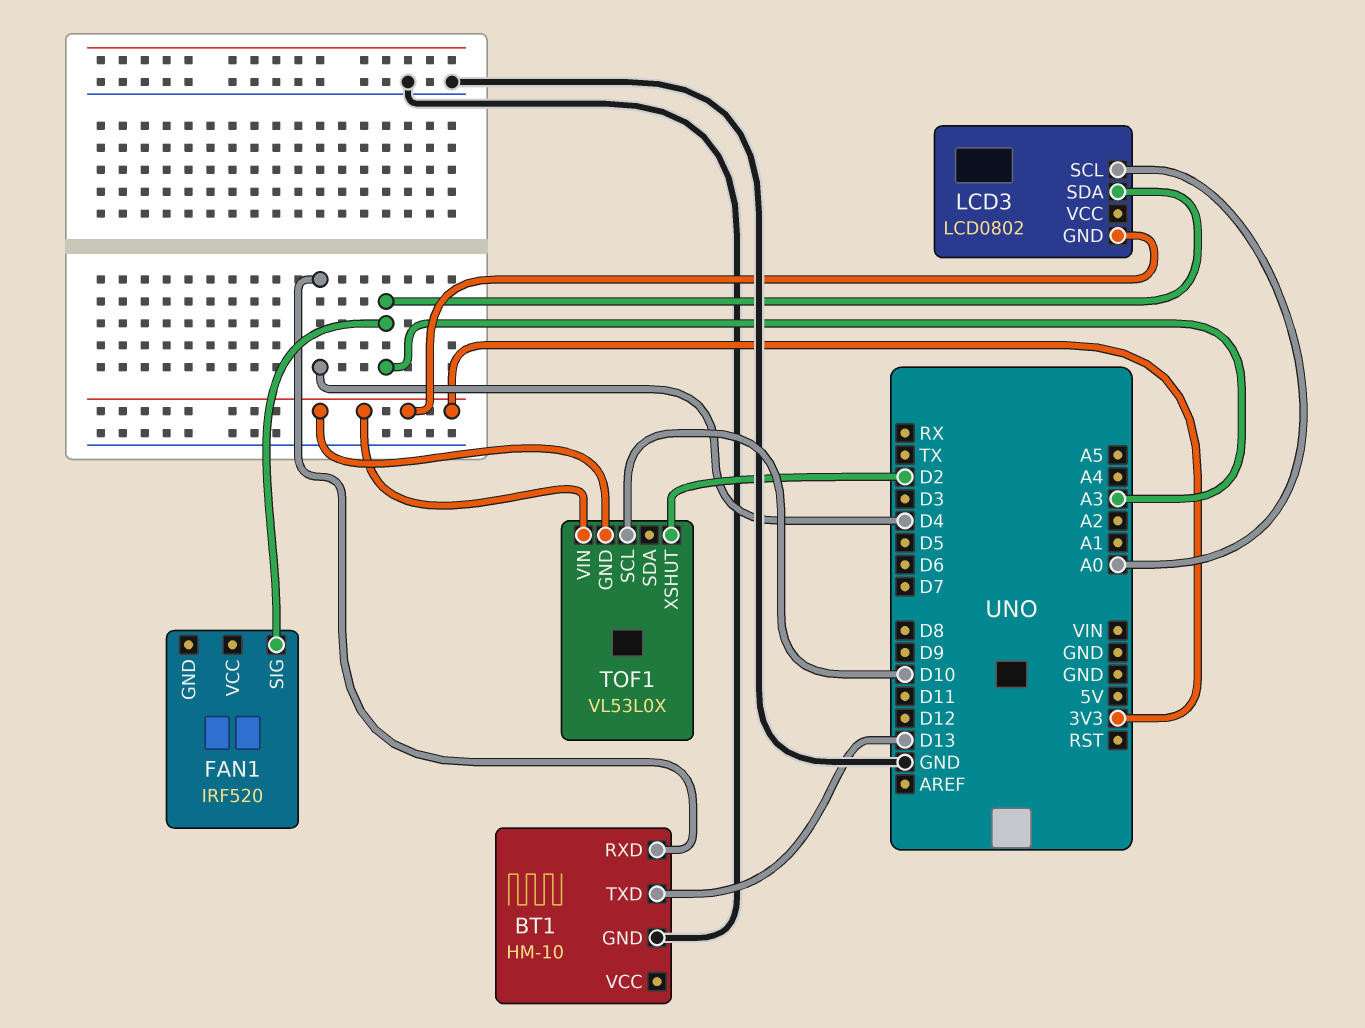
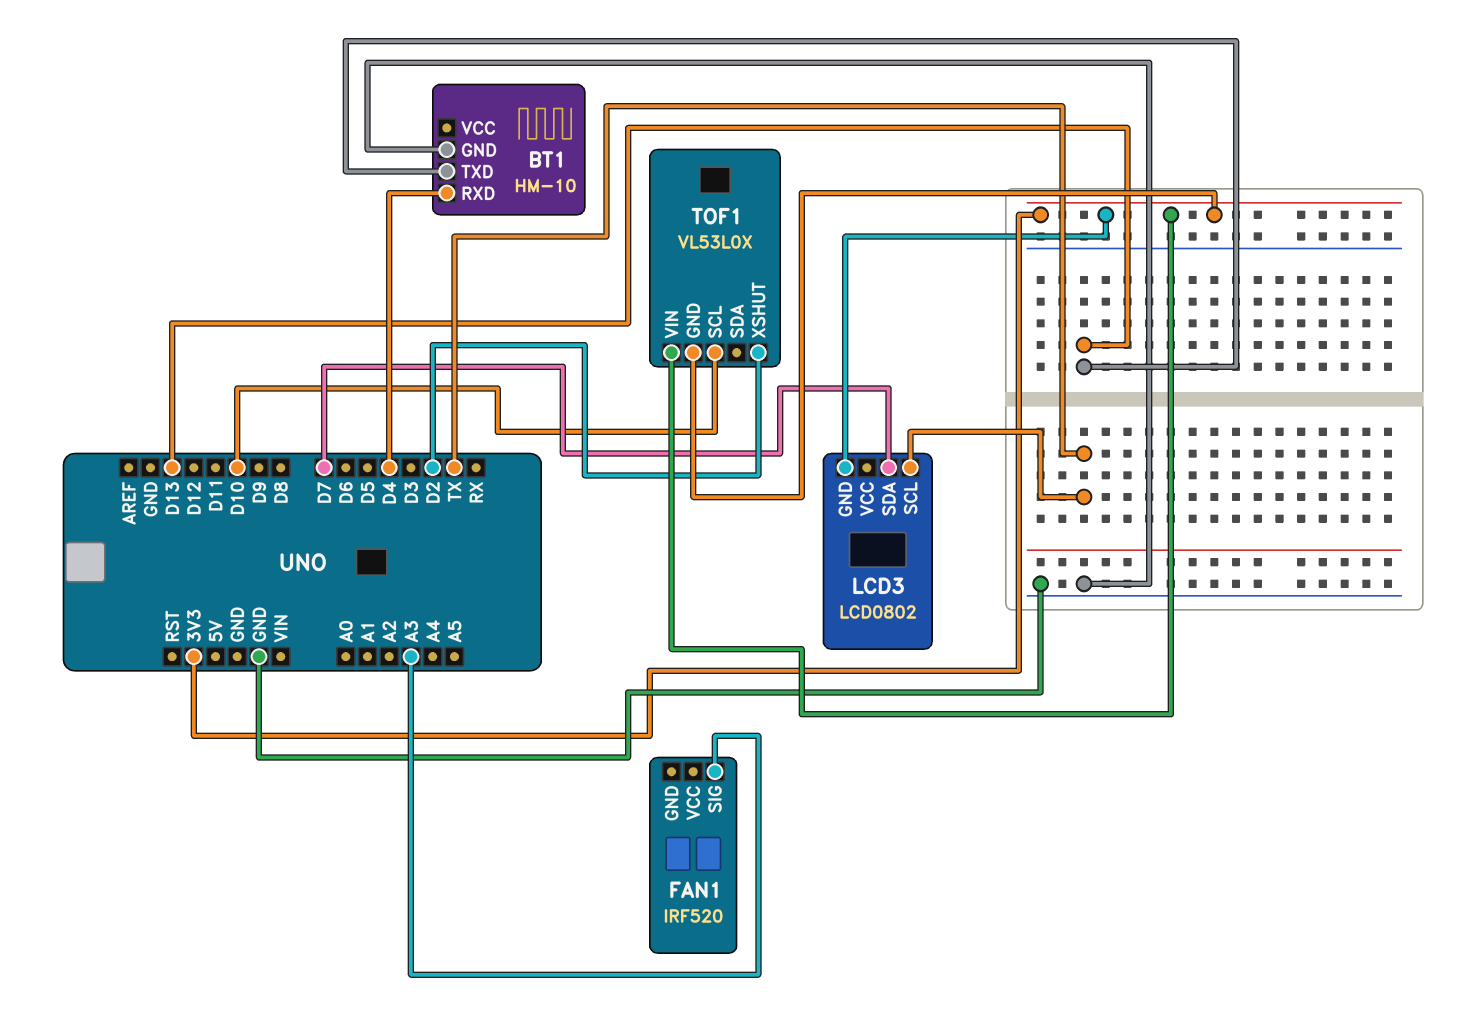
LCD3 pin SCL: A0 -> TX
LCD3 pin SDA: A3 -> D7

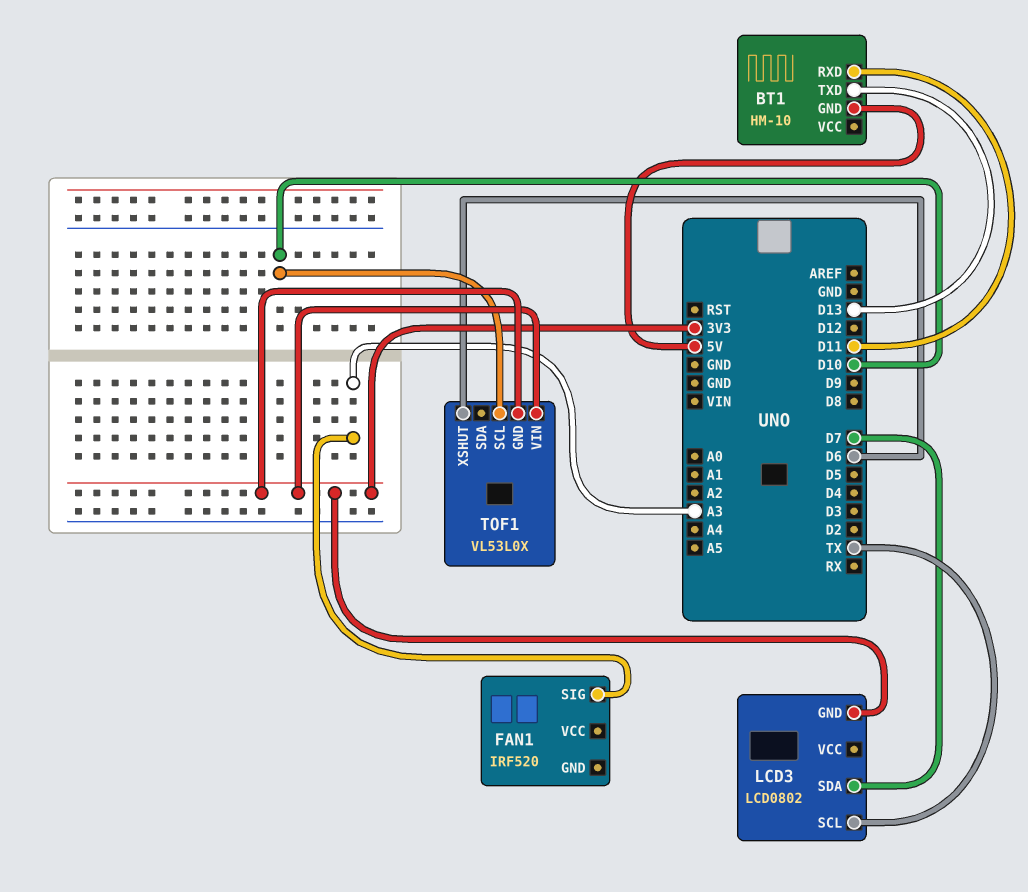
BT1 pin GND: GND -> 5V
BT1 pin RXD: D4 -> D11
TOF1 pin XSHUT: D2 -> D6

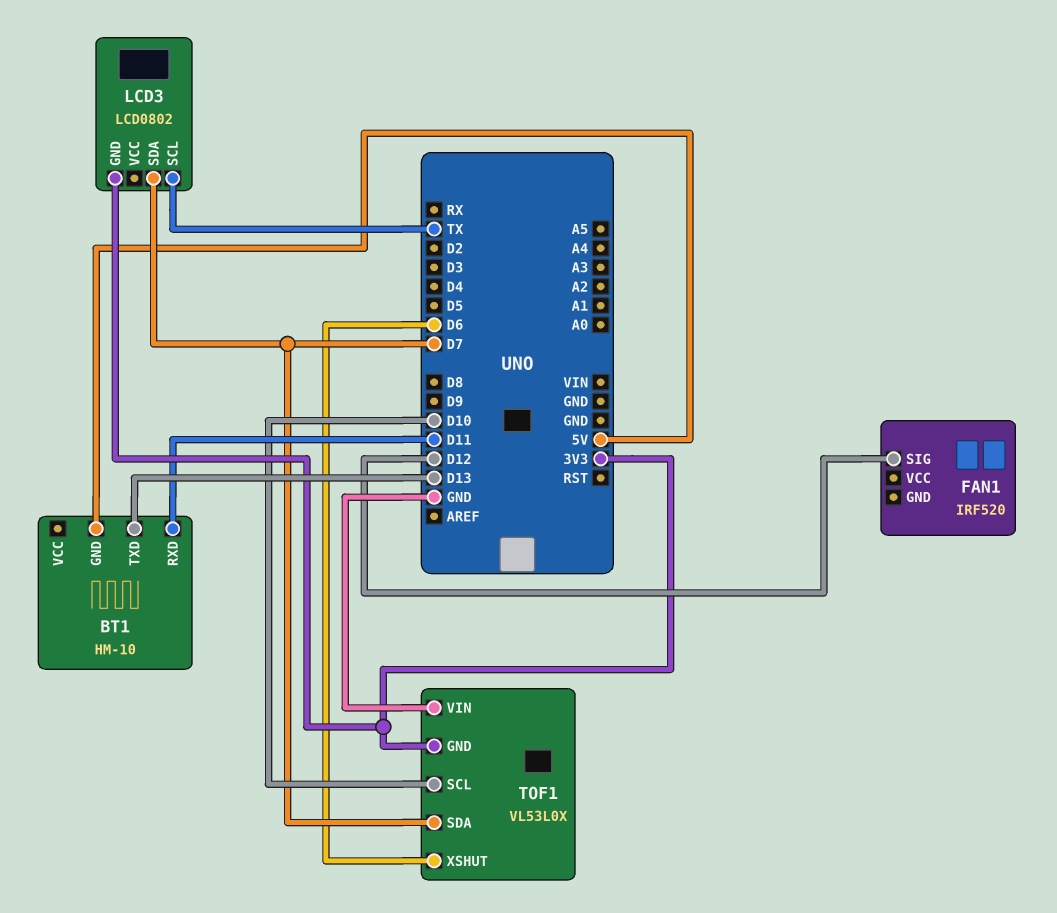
FAN1 pin SIG: A3 -> D12
TOF1 pin SDA: none -> D7
TOF1 pin VIN: 3V3 -> GND

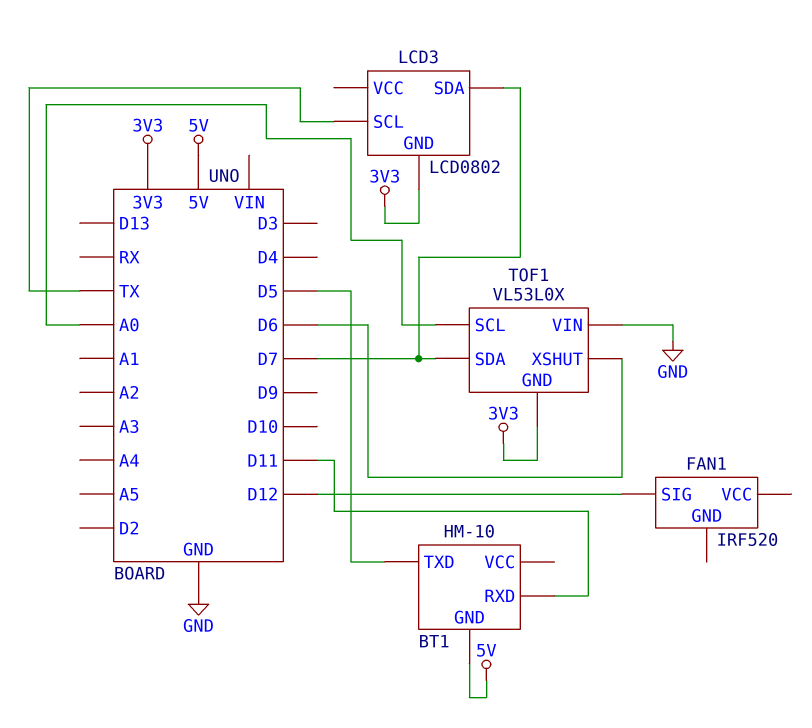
BT1 pin TXD: D13 -> D5
TOF1 pin SCL: D10 -> A0

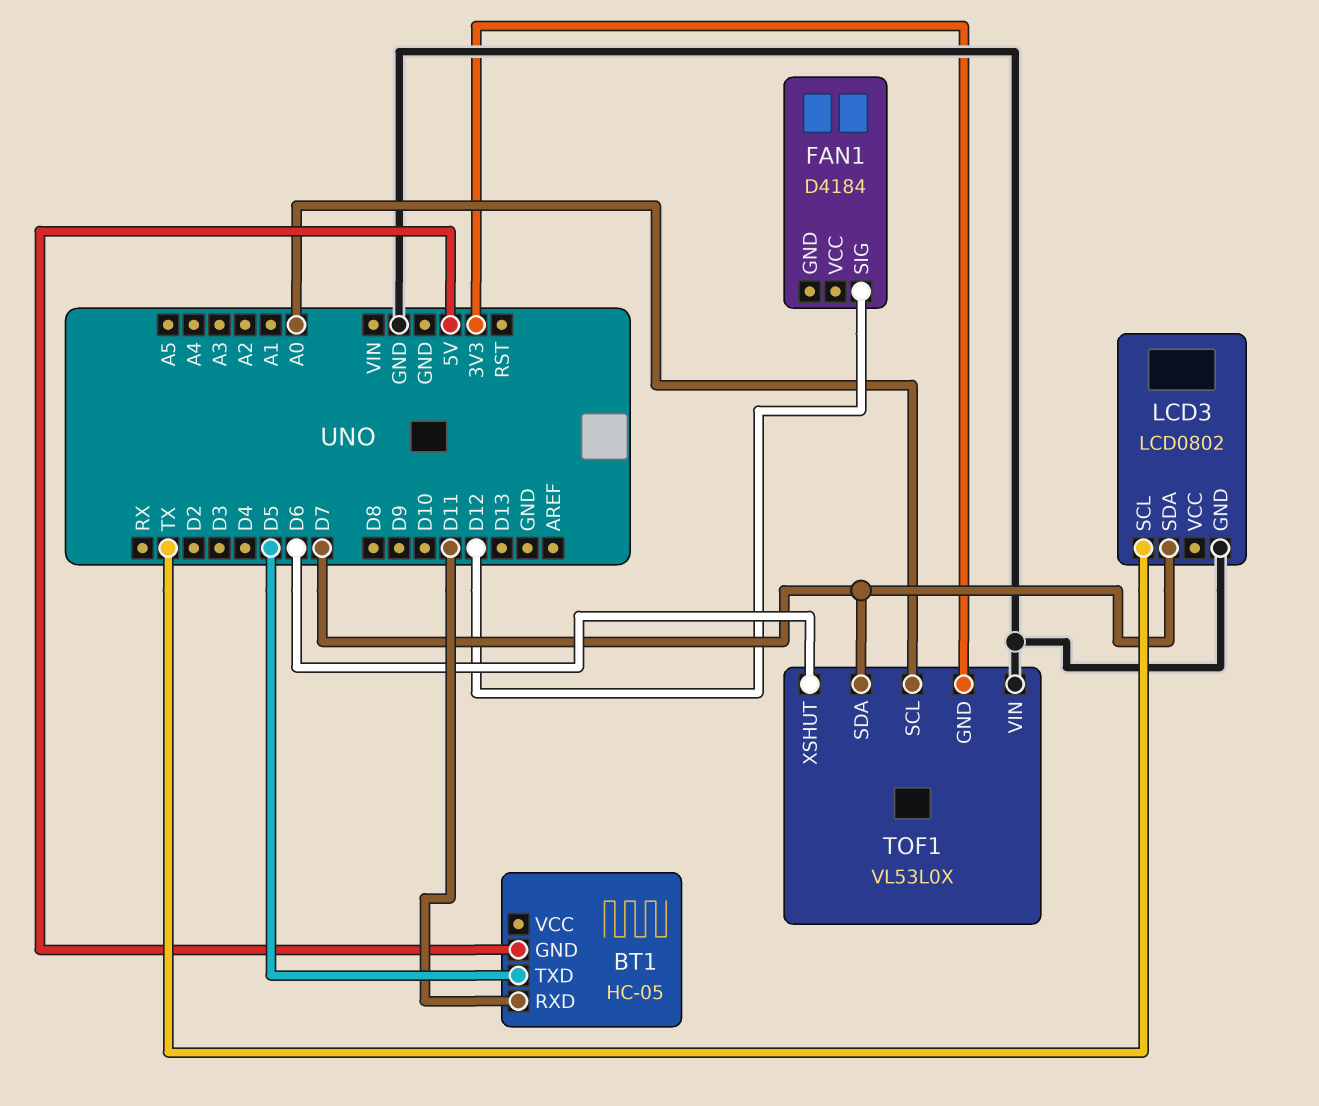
BT1: HM-10 -> HC-05
FAN1: IRF520 -> D4184
LCD3 pin GND: 3V3 -> GND

